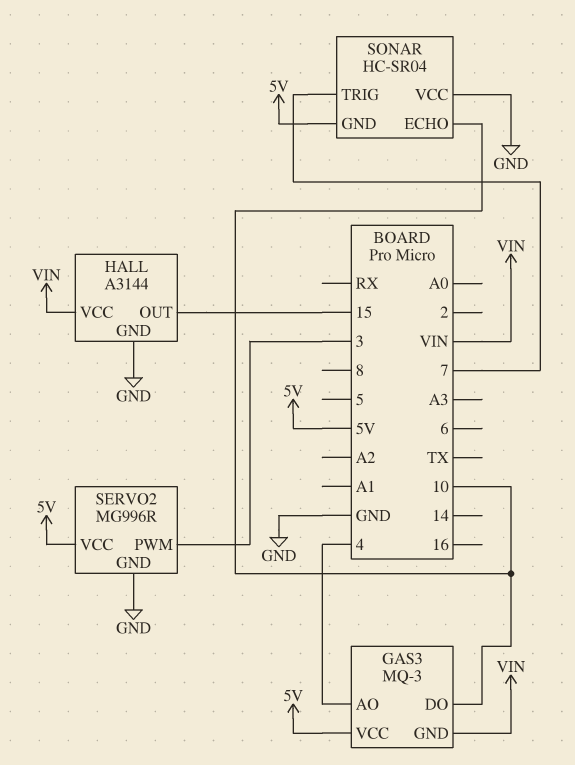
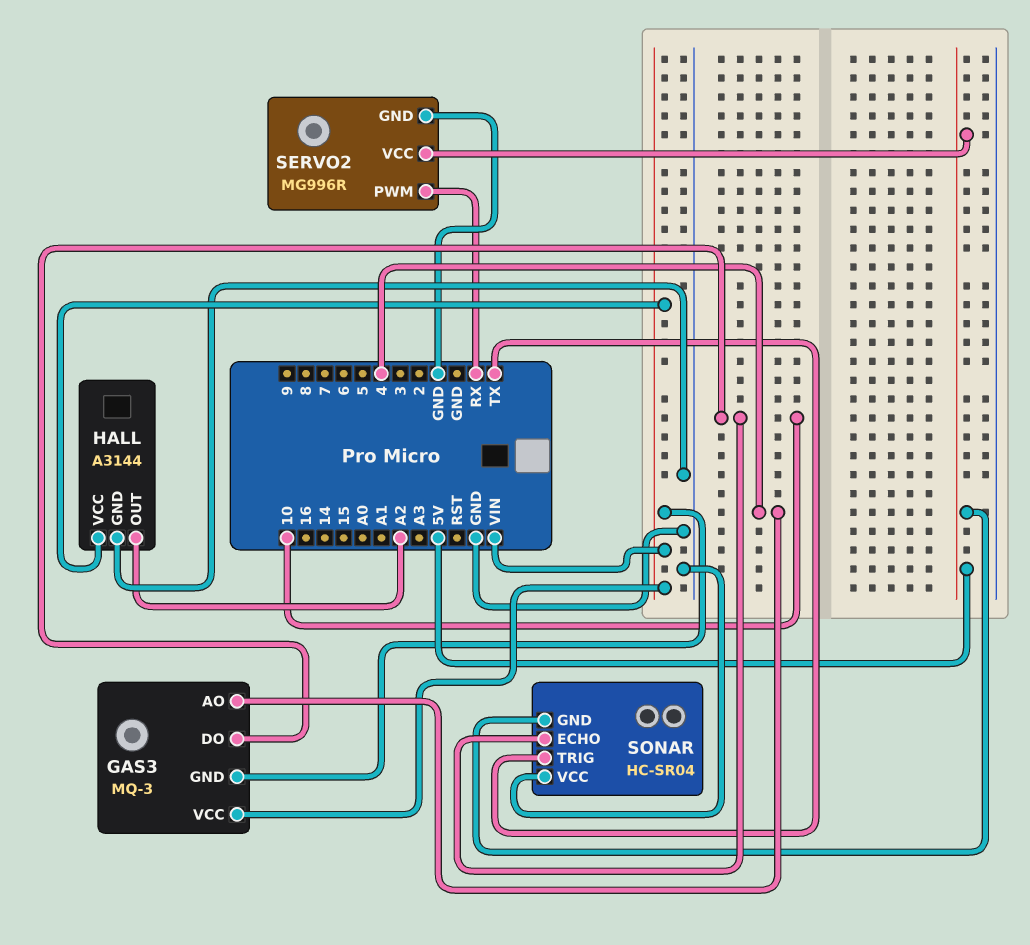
GAS3 pin VCC: 5V -> VIN
HALL pin OUT: 15 -> A2
SERVO2 pin PWM: 3 -> RX
SONAR pin TRIG: 7 -> TX

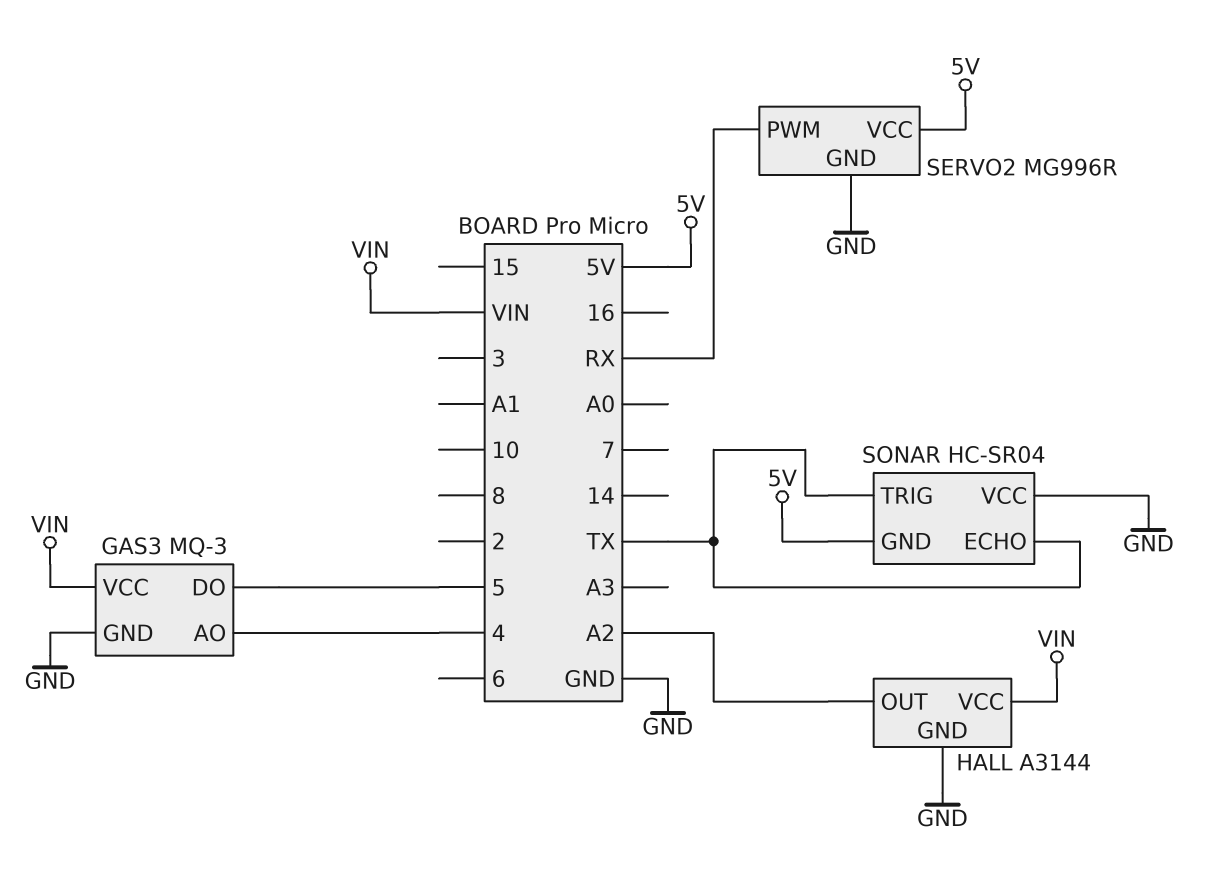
GAS3 pin DO: 10 -> 5
GAS3 pin GND: VIN -> GND
SONAR pin ECHO: 10 -> TX

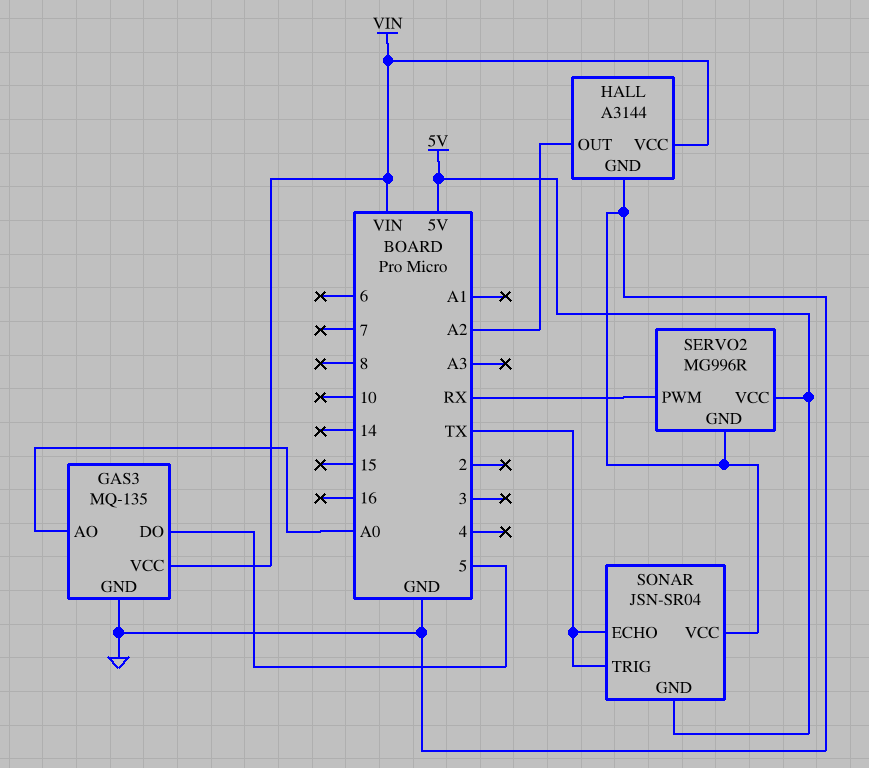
GAS3: MQ-3 -> MQ-135
GAS3 pin AO: 4 -> A0
SONAR: HC-SR04 -> JSN-SR04

